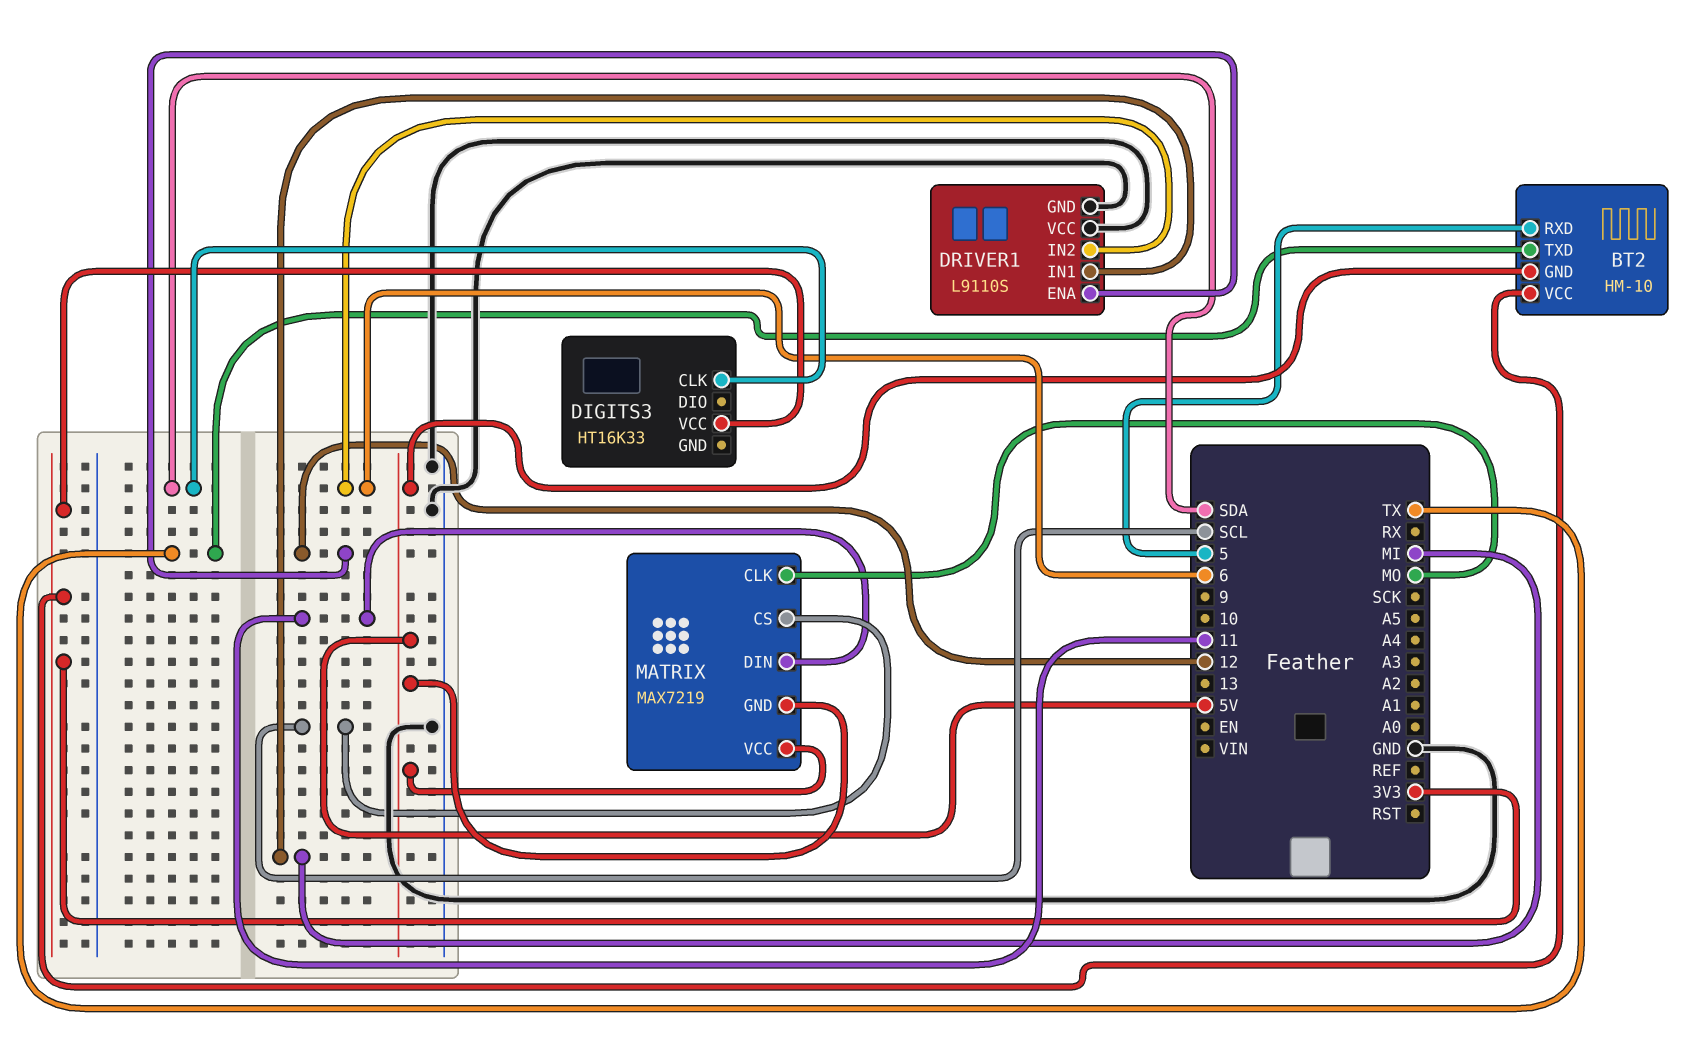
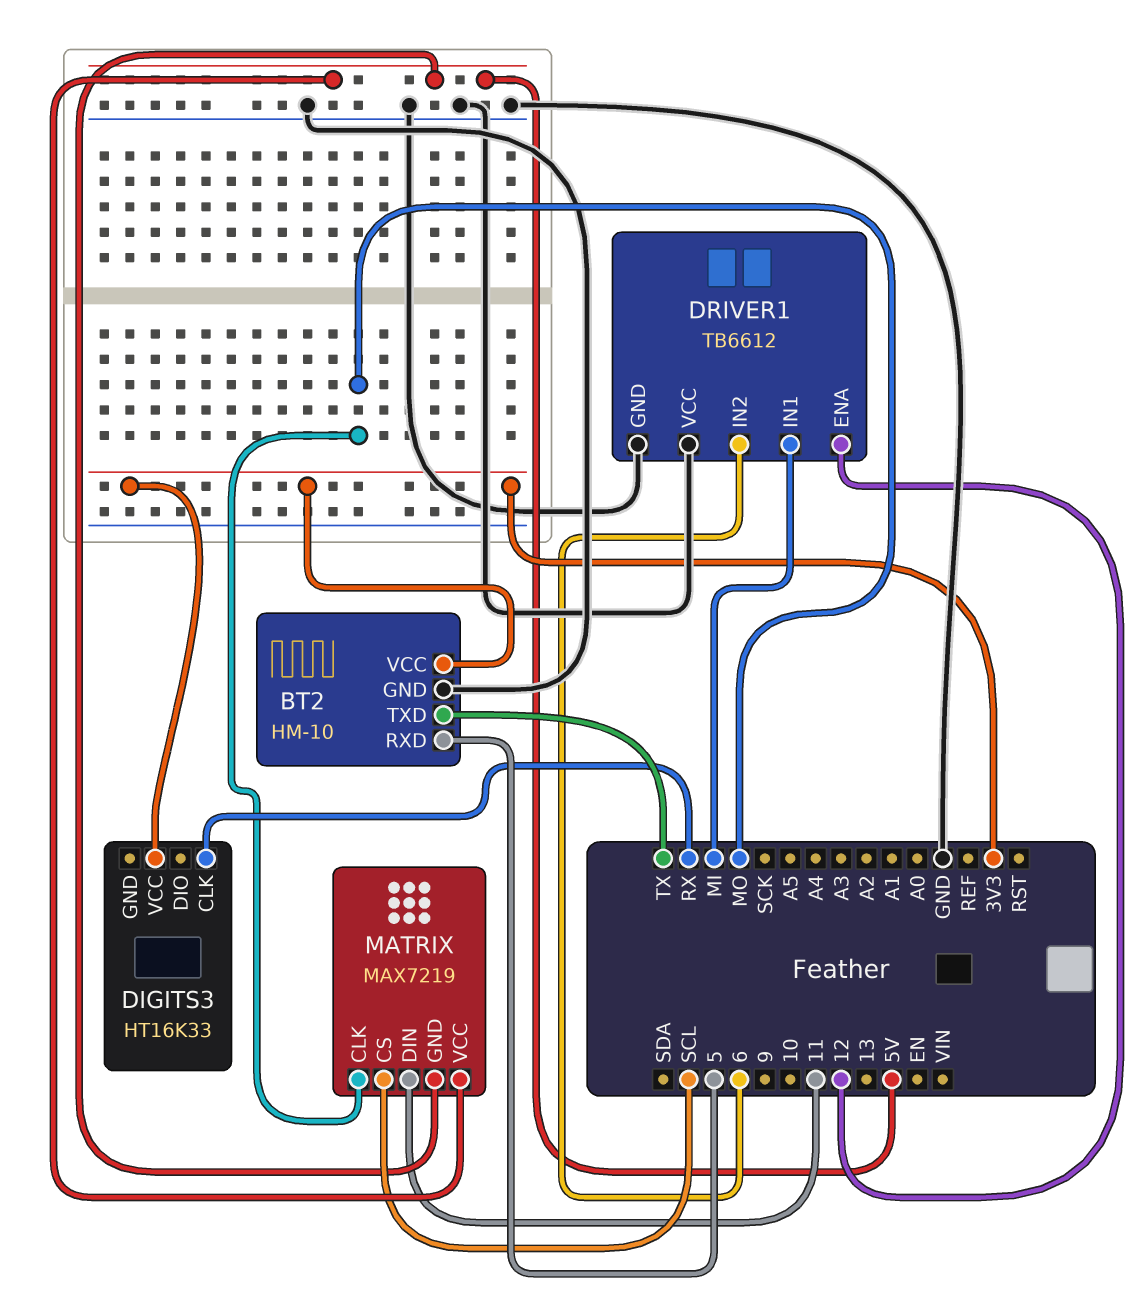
BT2 pin GND: 5V -> GND
DIGITS3 pin CLK: SDA -> RX
DRIVER1: L9110S -> TB6612

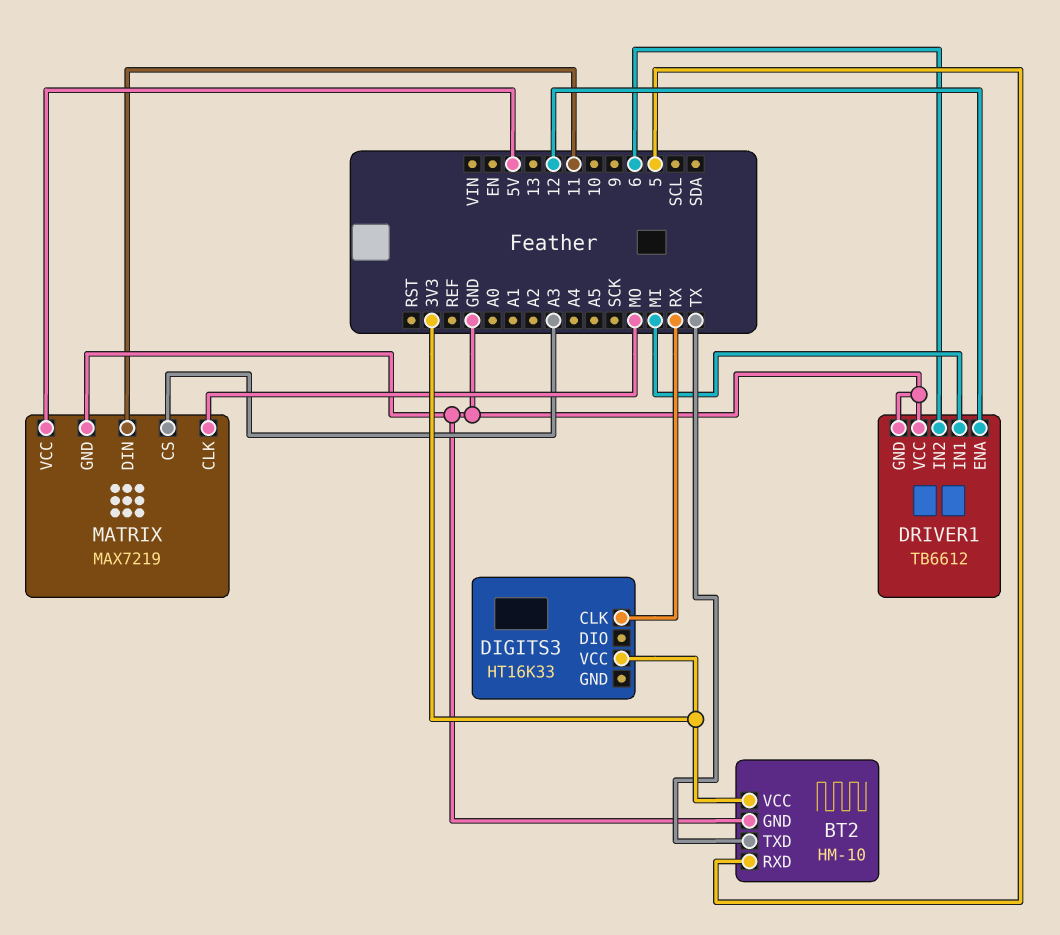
MATRIX pin CS: SCL -> A3
MATRIX pin GND: 5V -> GND

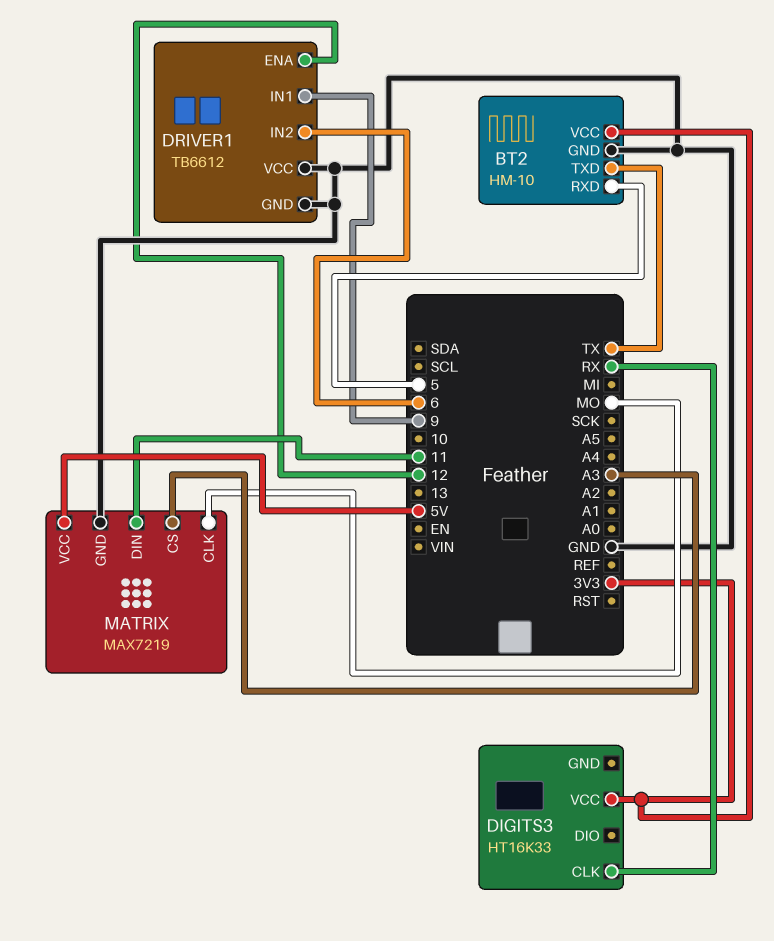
DRIVER1 pin IN1: MI -> 9

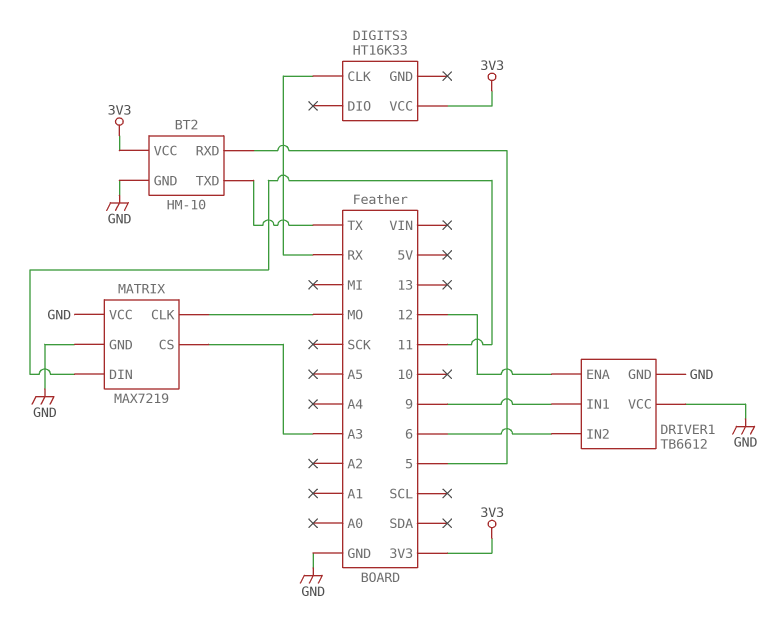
MATRIX pin VCC: 5V -> GND

